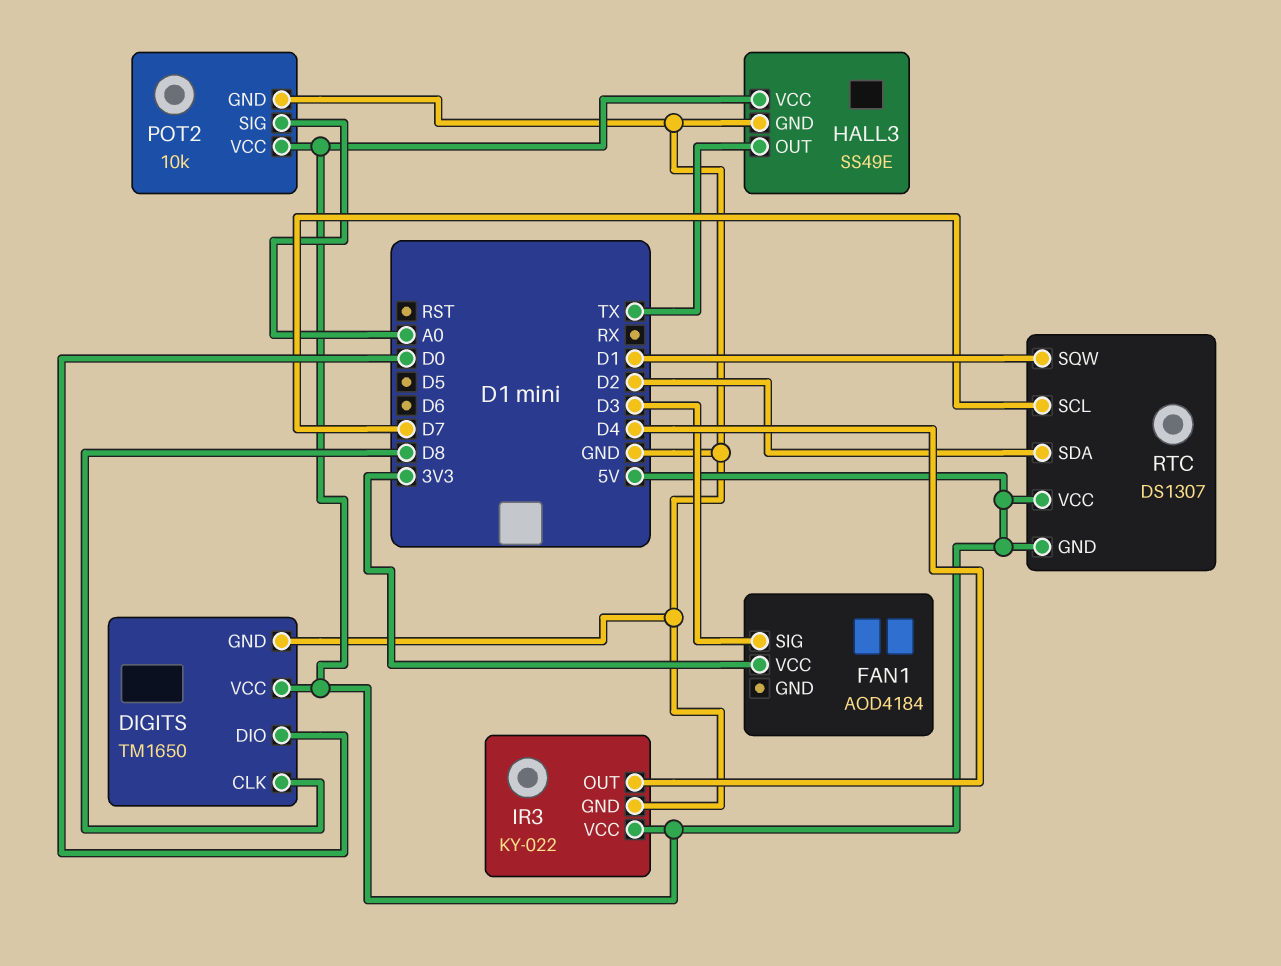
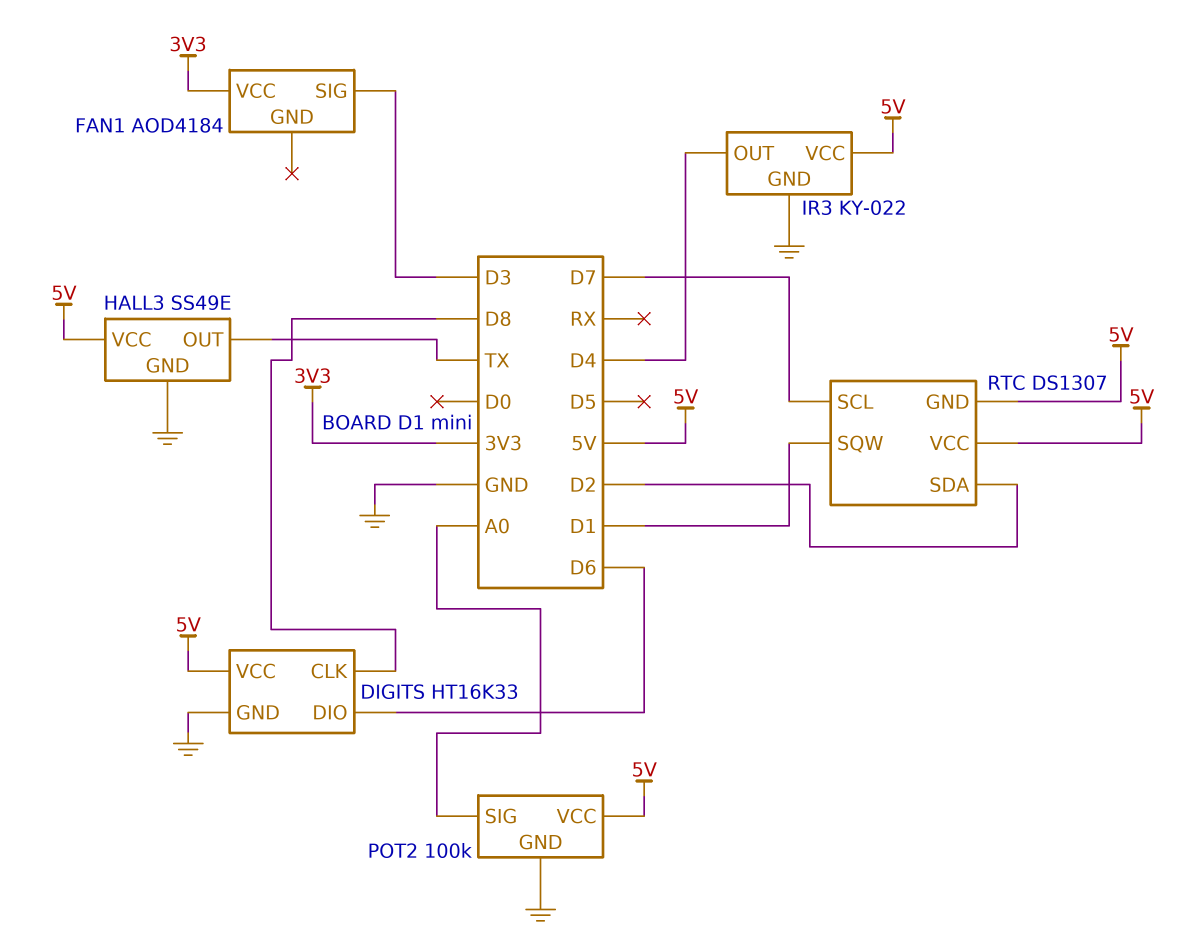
DIGITS: TM1650 -> HT16K33
DIGITS pin DIO: D0 -> D6
POT2: 10k -> 100k

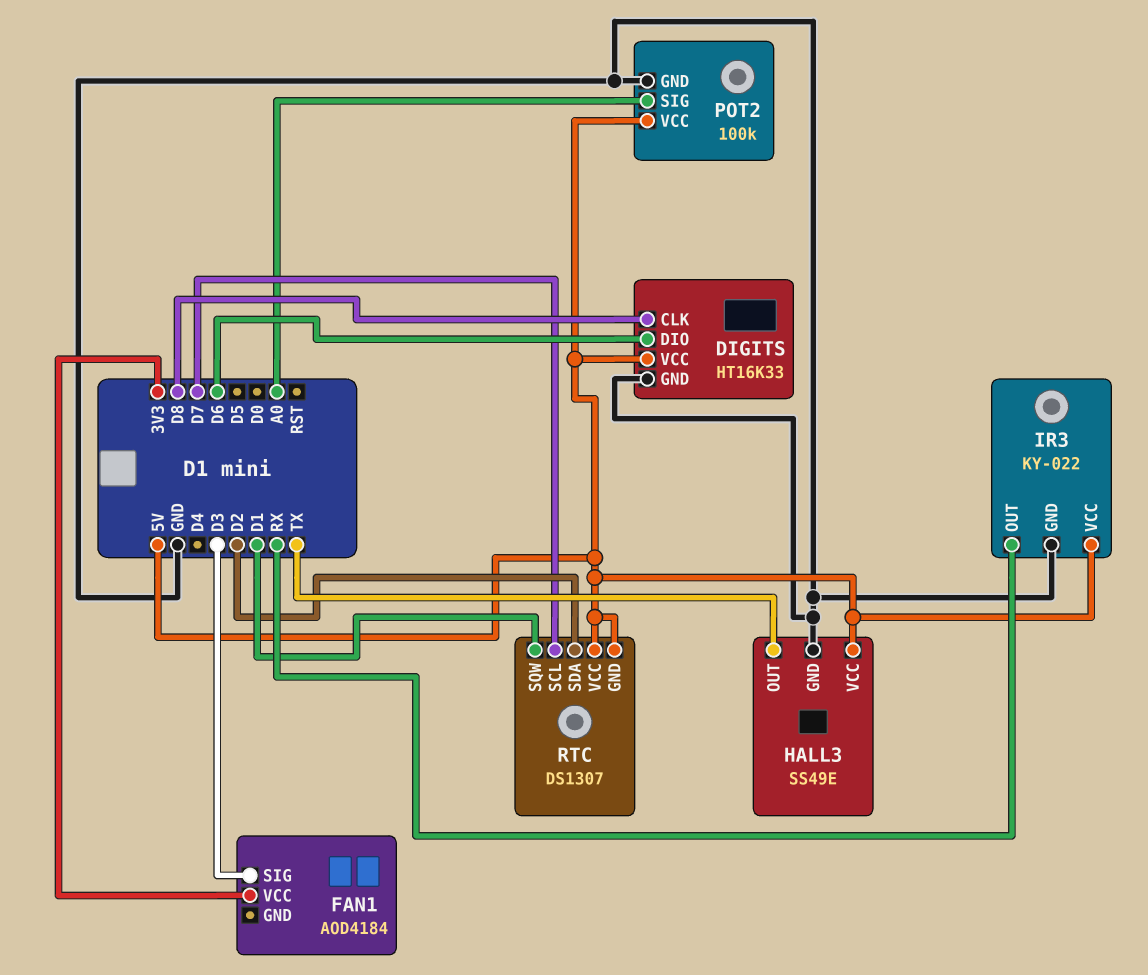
IR3 pin OUT: D4 -> RX

